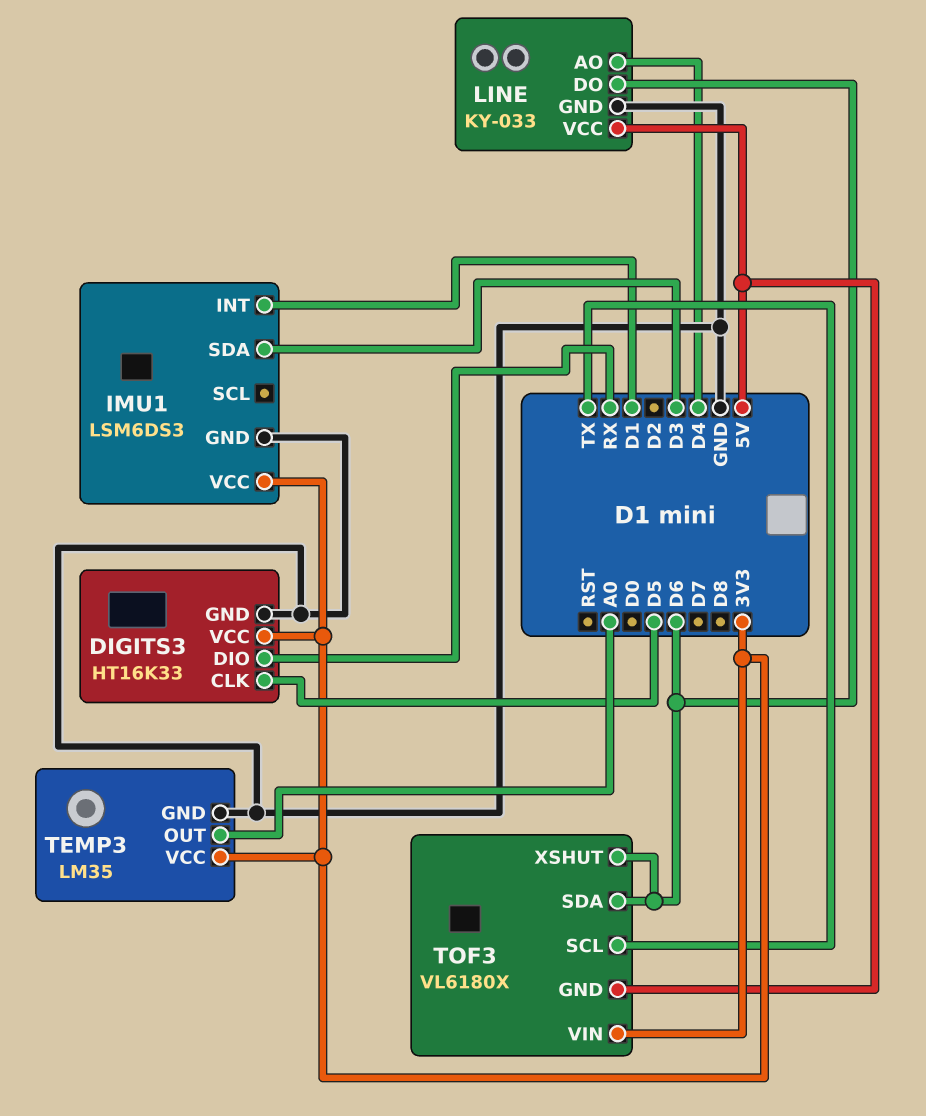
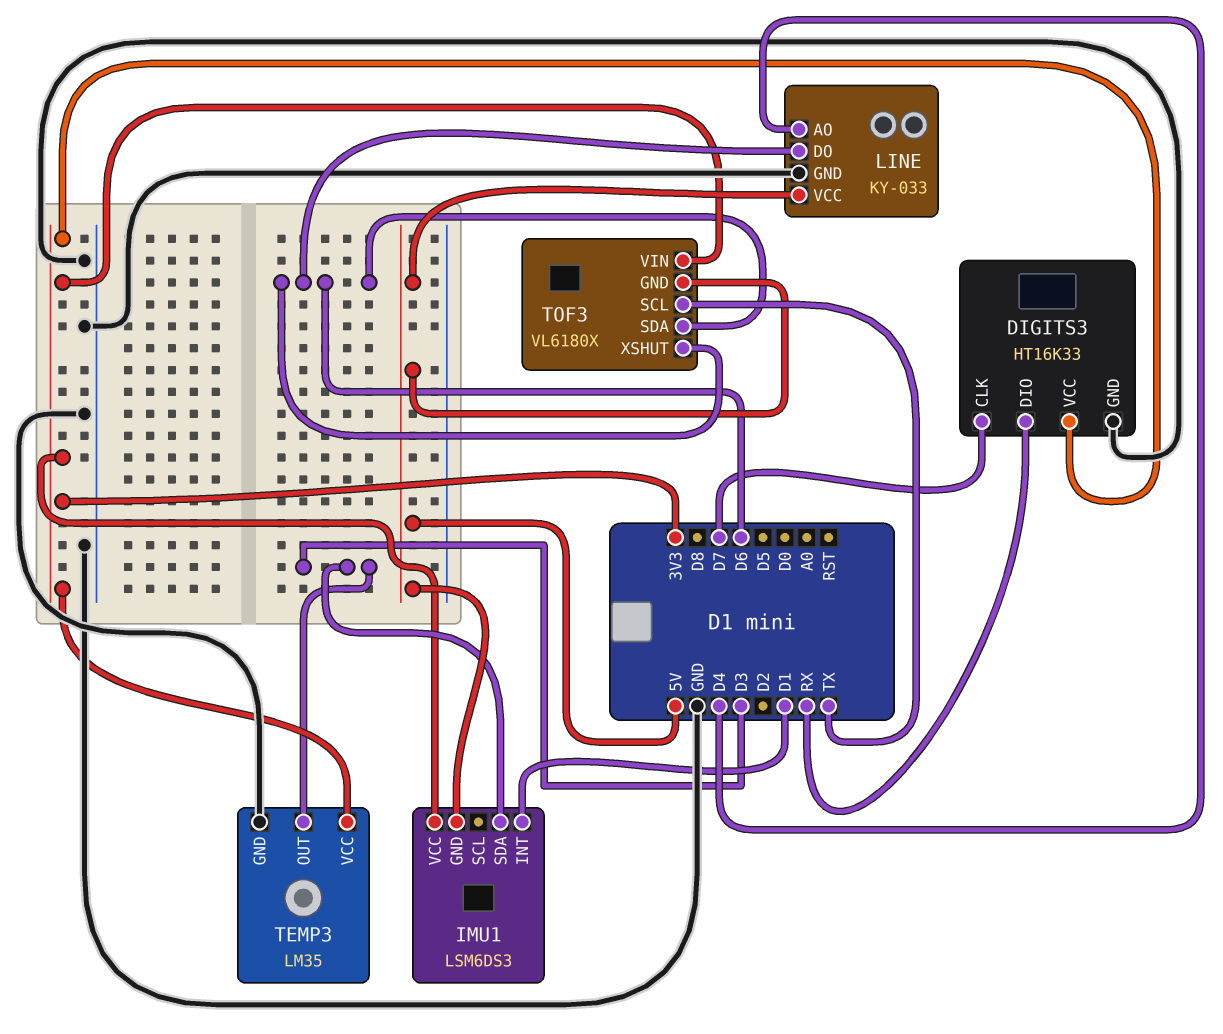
DIGITS3 pin CLK: D5 -> D7
IMU1 pin GND: GND -> 5V
TEMP3 pin OUT: A0 -> D3

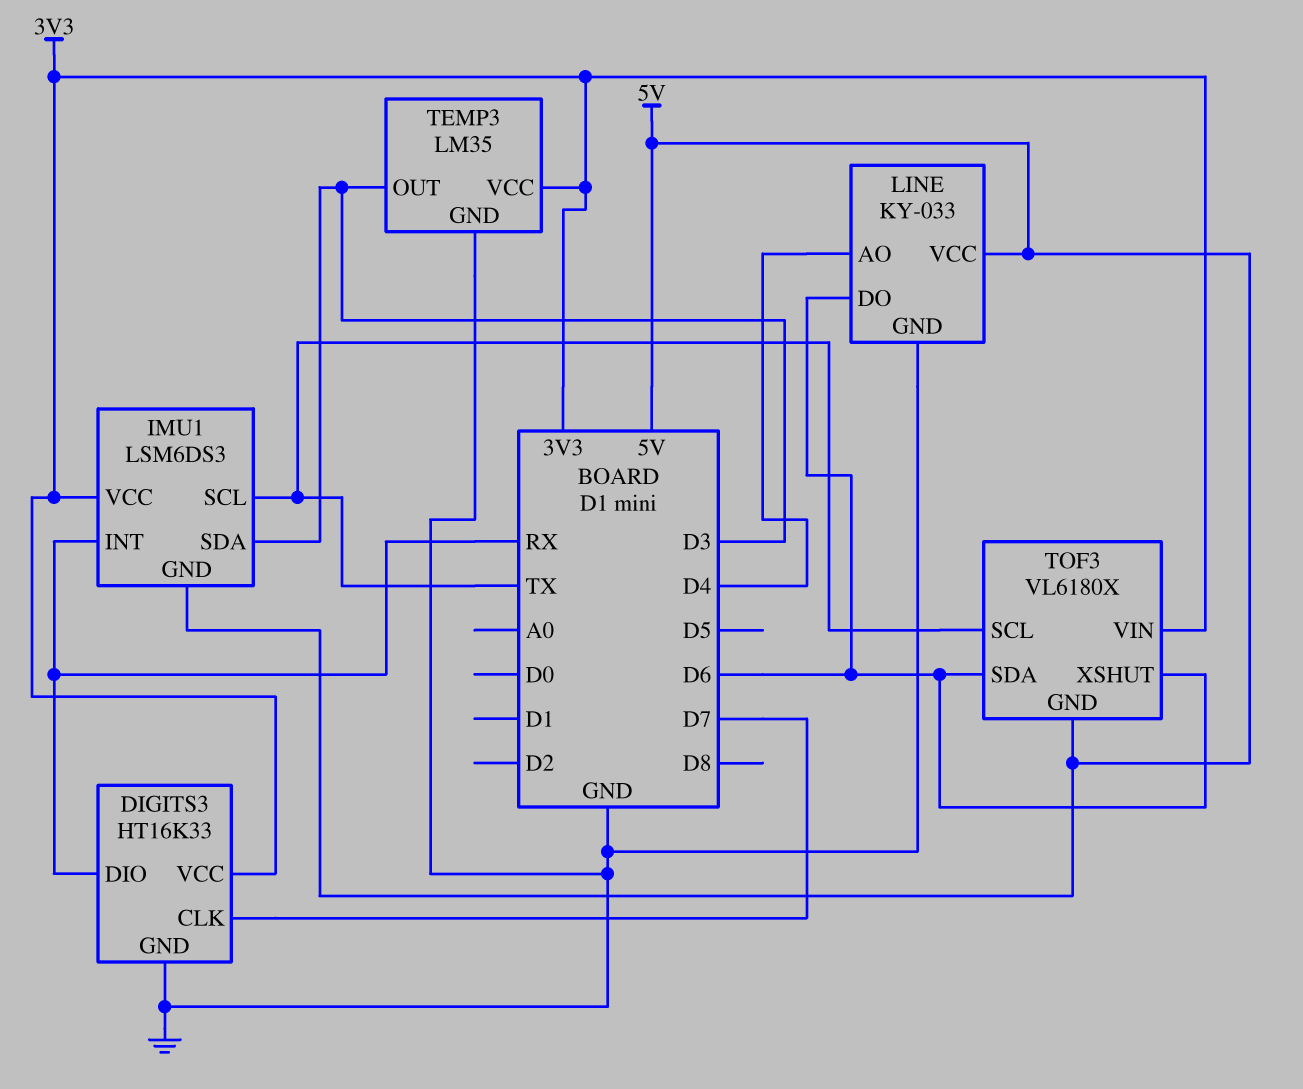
IMU1 pin INT: D1 -> RX
IMU1 pin SCL: none -> TX

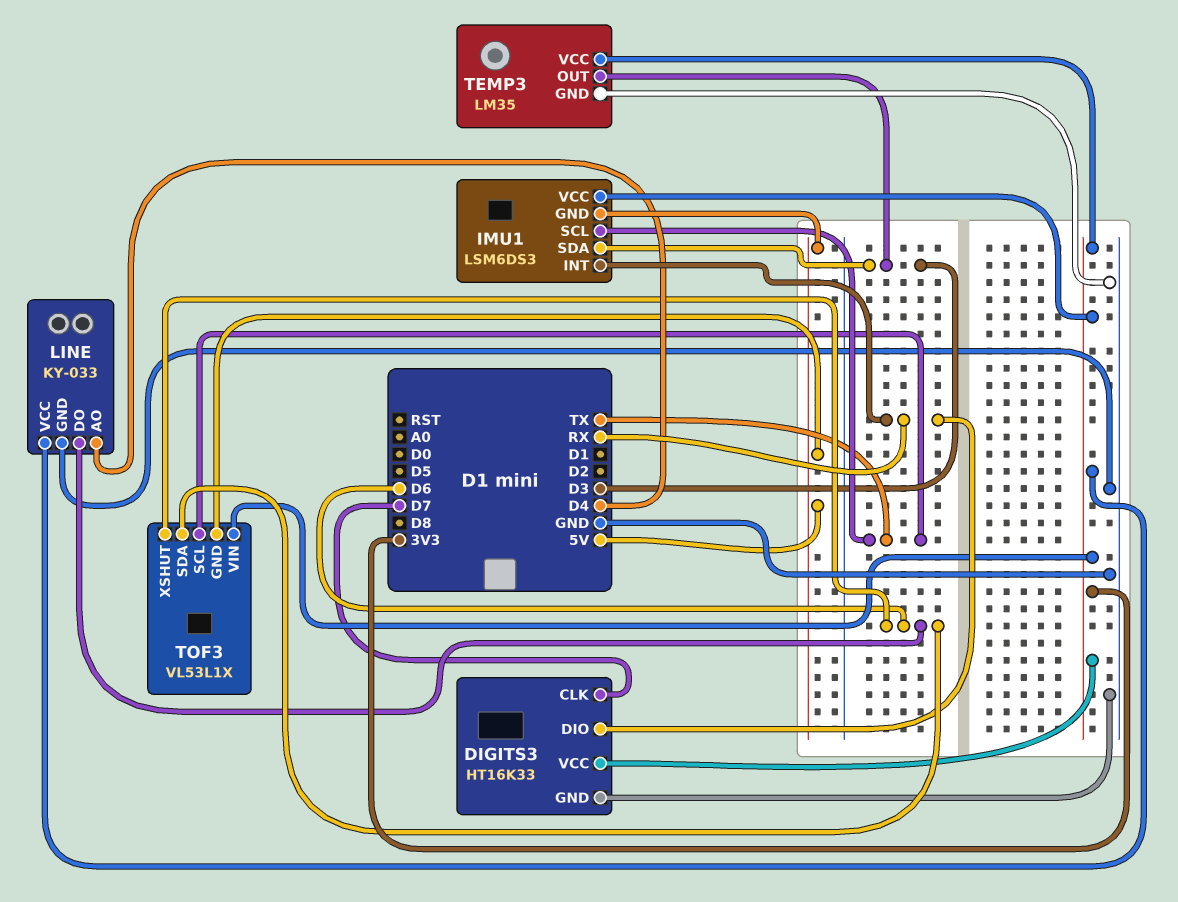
LINE pin VCC: 5V -> 3V3
TOF3: VL6180X -> VL53L1X

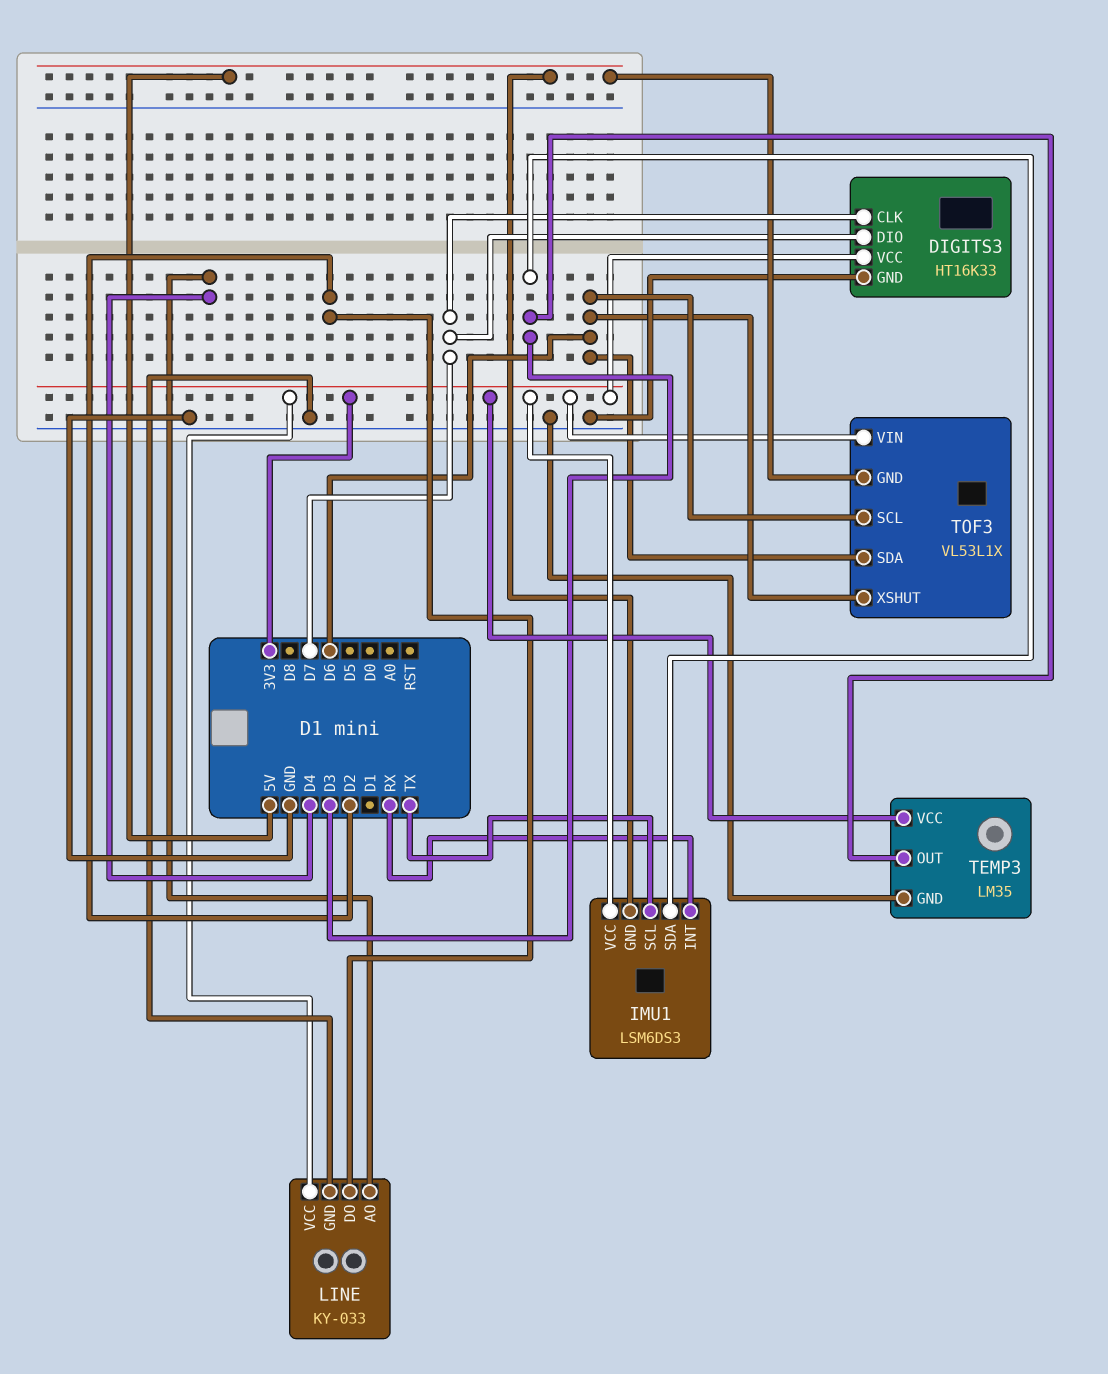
DIGITS3 pin DIO: RX -> D7
LINE pin DO: D6 -> D2
TOF3 pin SCL: TX -> D6

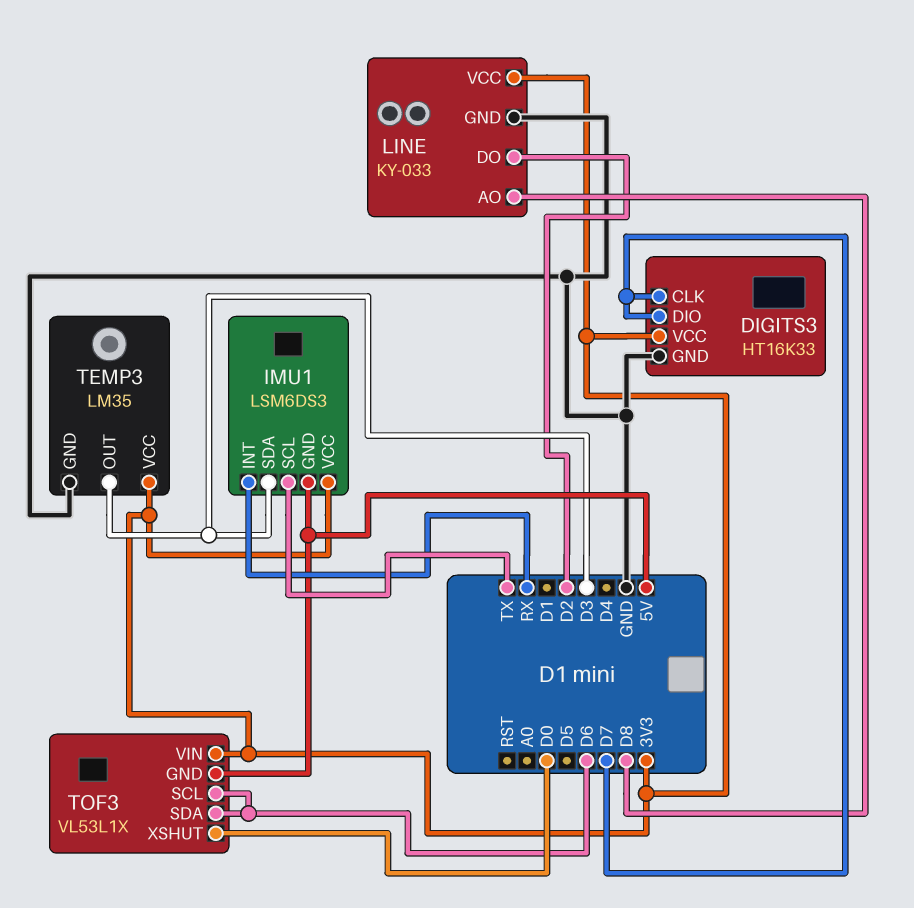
LINE pin AO: D4 -> D8
TOF3 pin XSHUT: D6 -> D0

